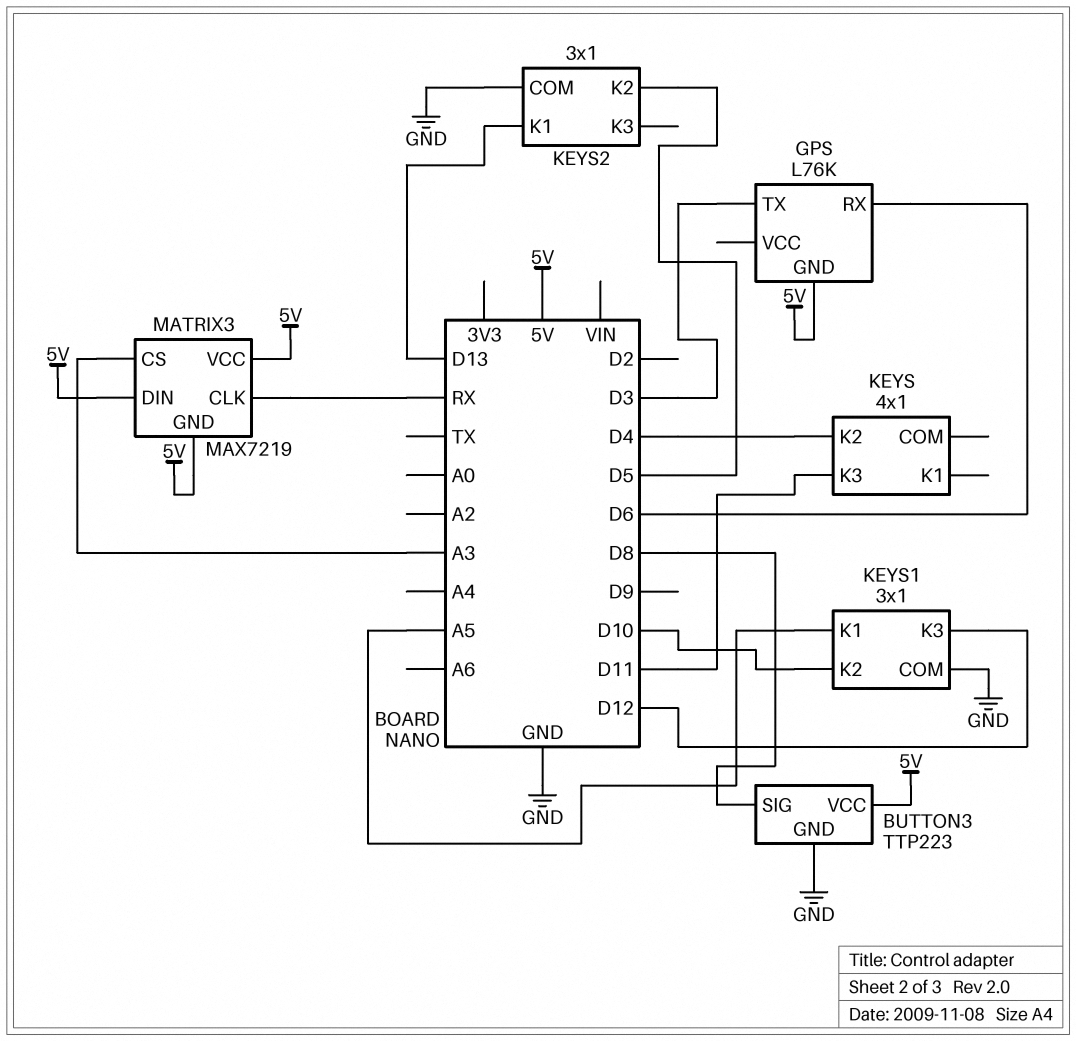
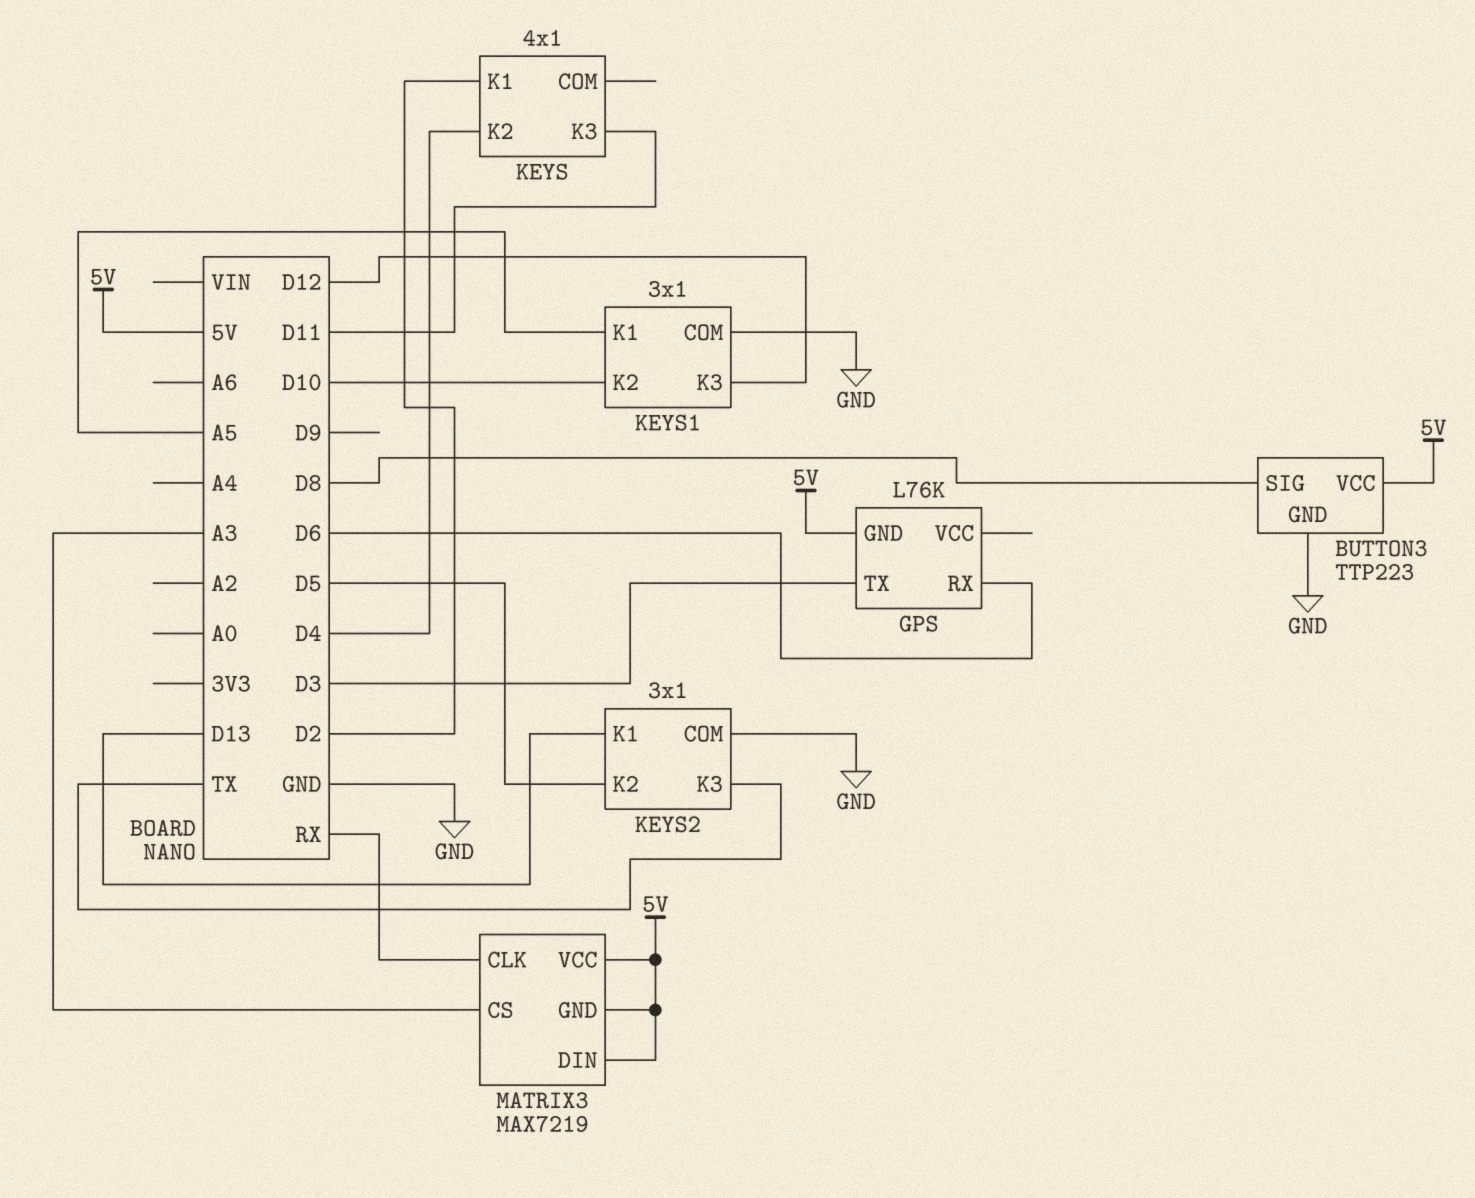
KEYS pin K1: none -> D2
KEYS2 pin K3: none -> TX

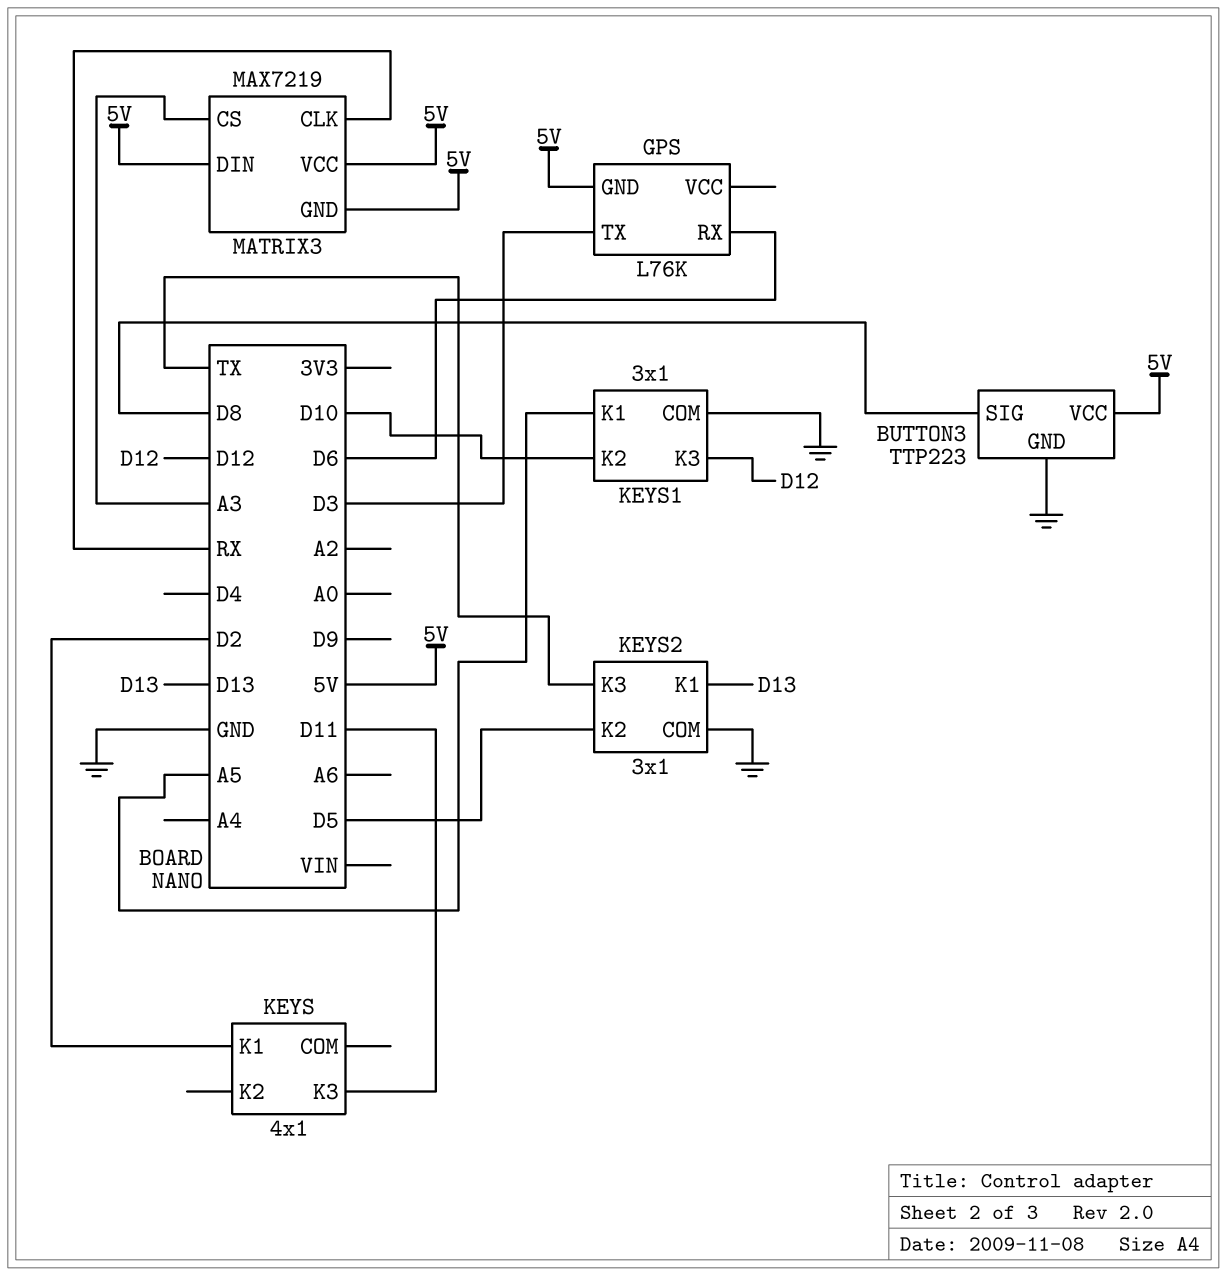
KEYS pin K2: D4 -> none

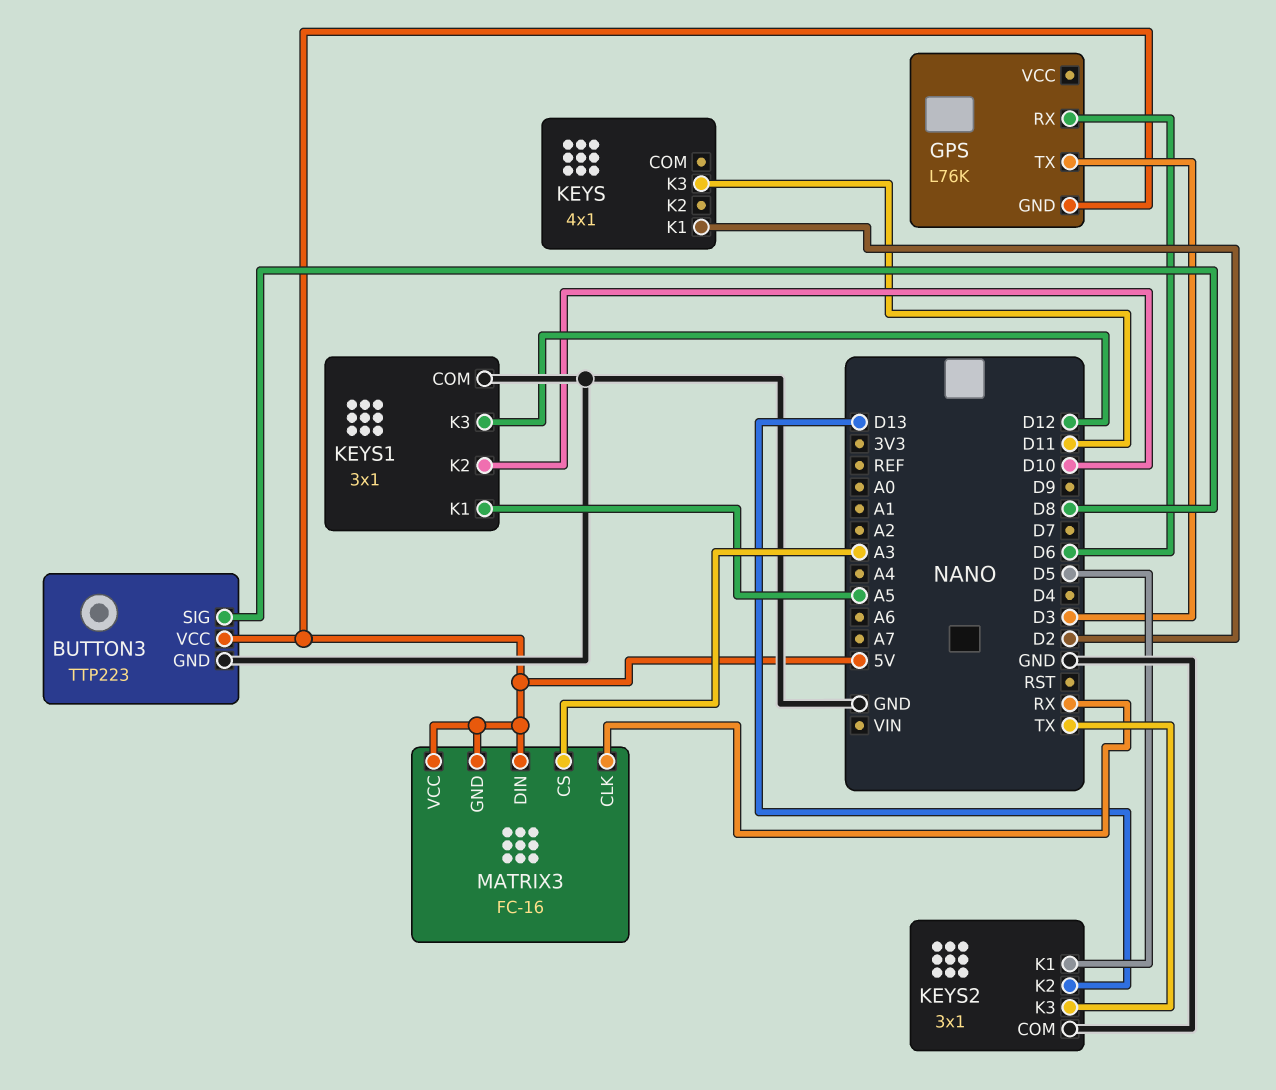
KEYS2 pin K1: D13 -> D5
KEYS2 pin K2: D5 -> D13
MATRIX3: MAX7219 -> FC-16

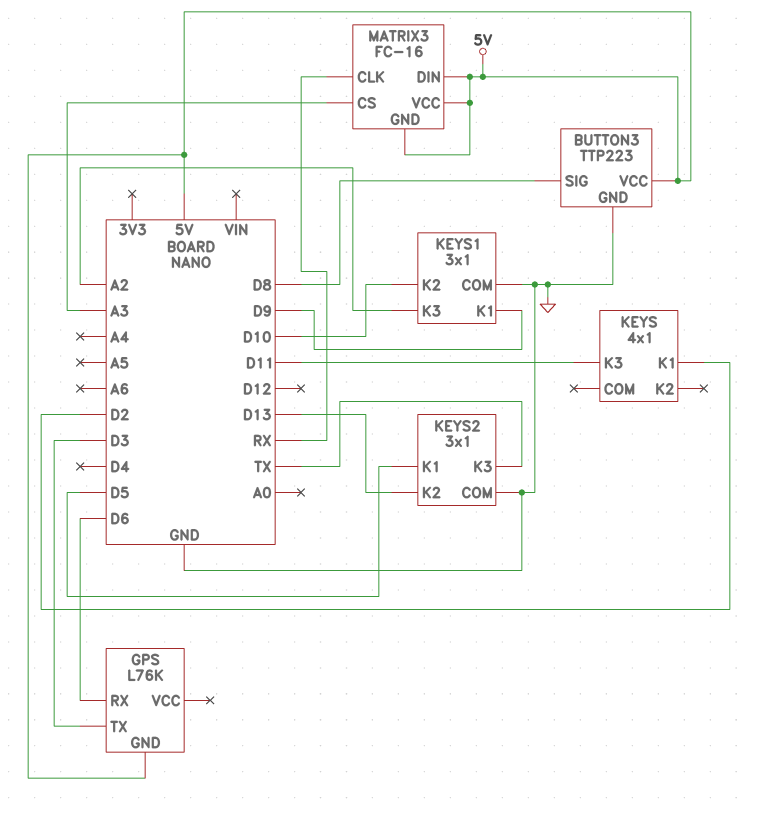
KEYS1 pin K1: A5 -> D9
KEYS1 pin K3: D12 -> A2

